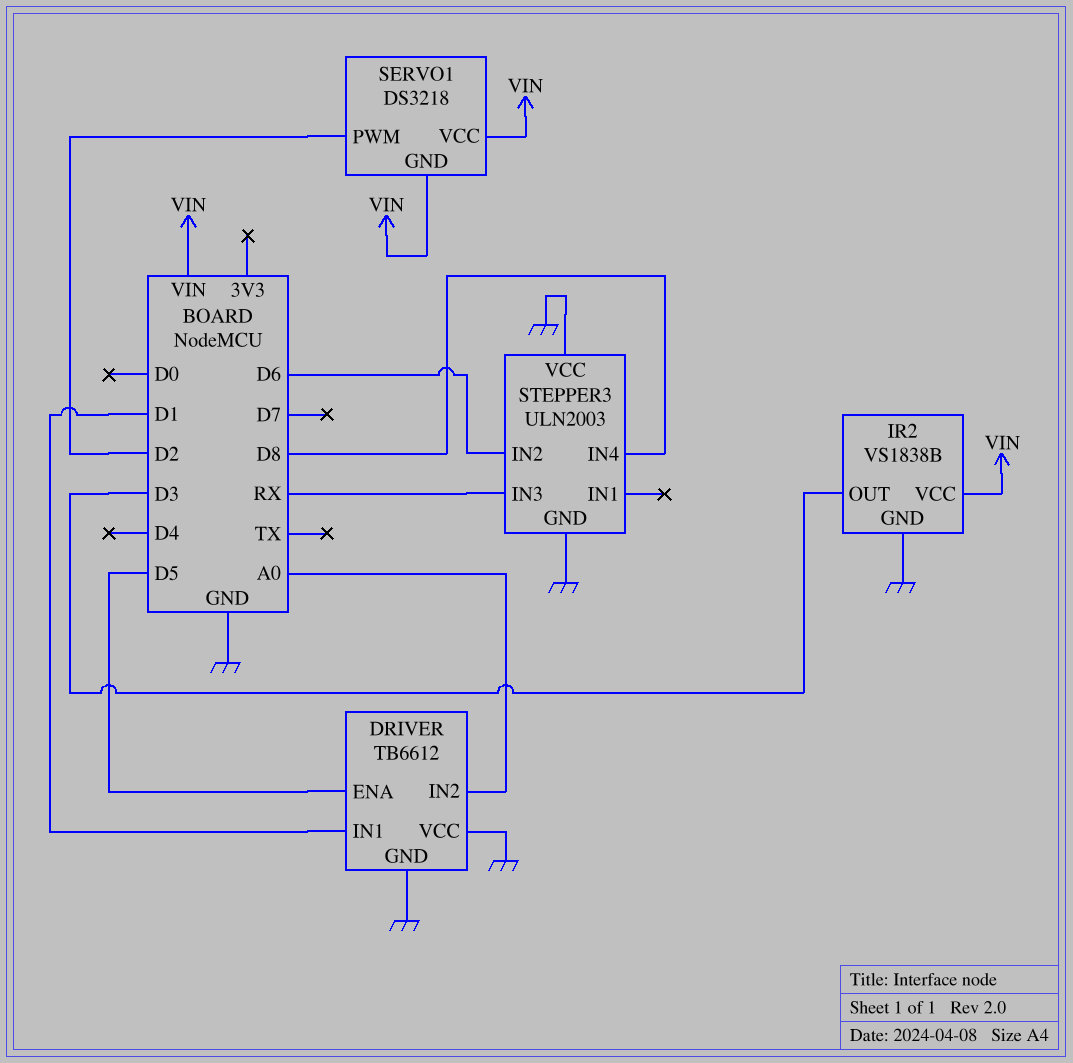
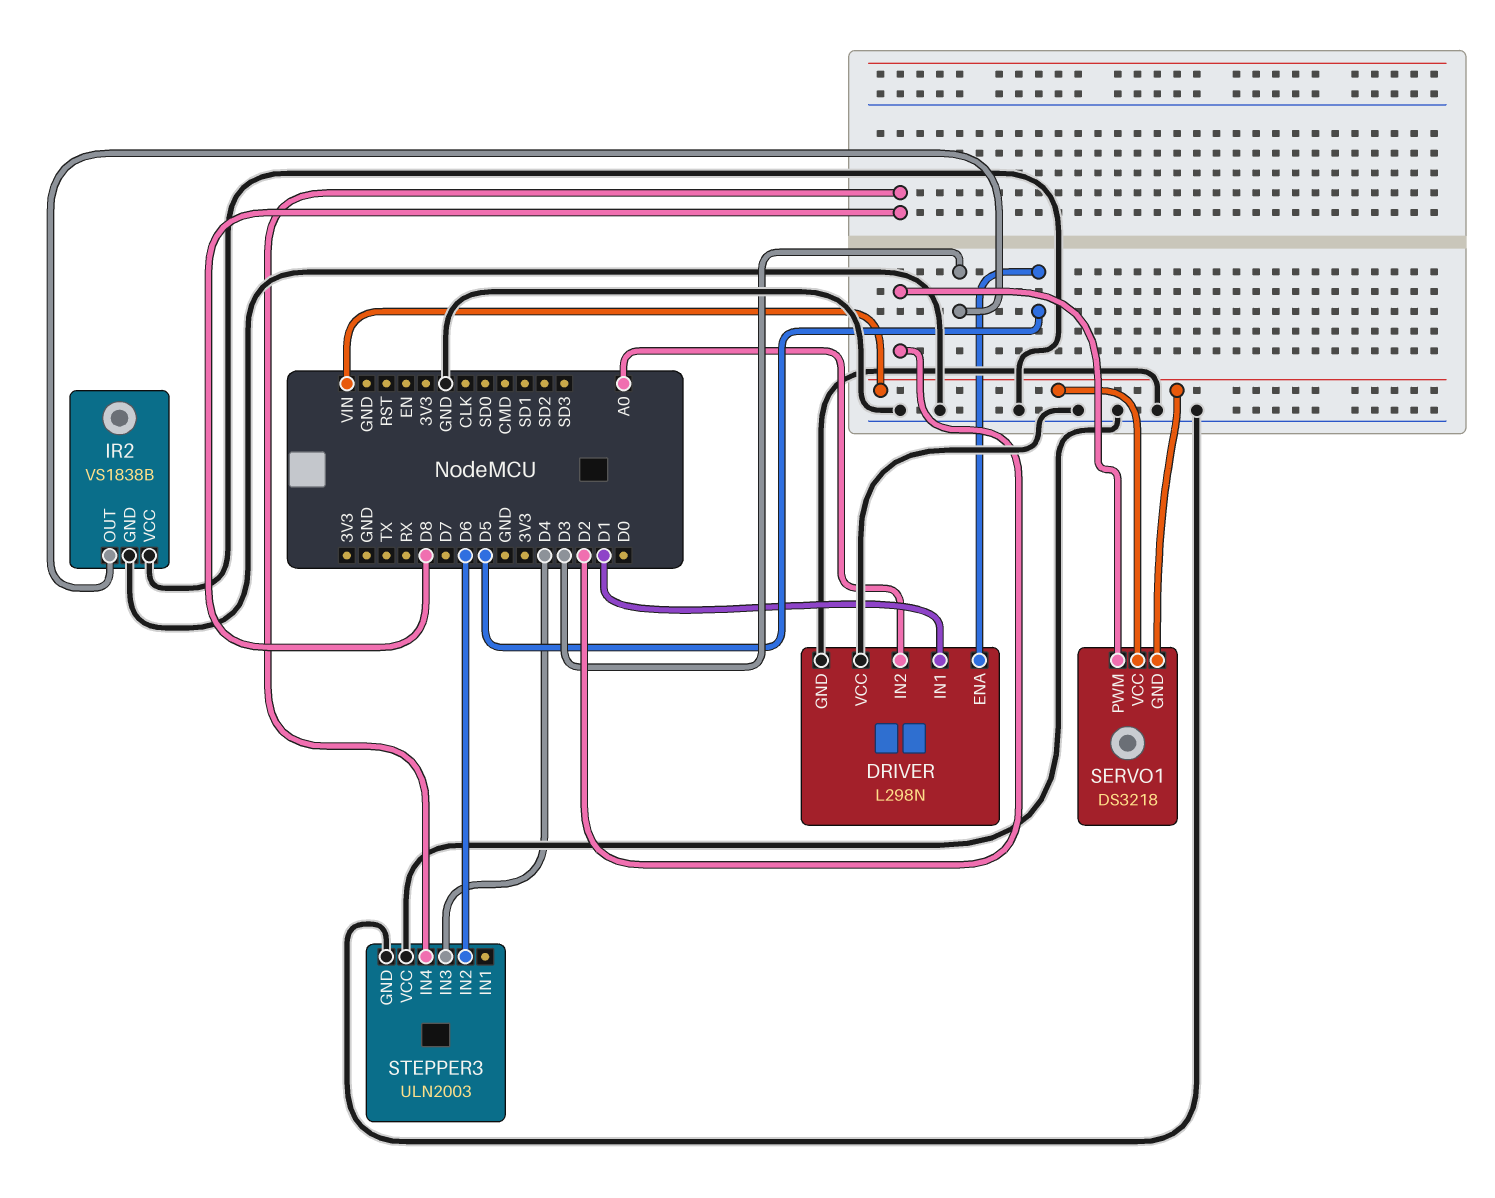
DRIVER: TB6612 -> L298N
IR2 pin VCC: VIN -> GND
STEPPER3 pin IN3: RX -> D4

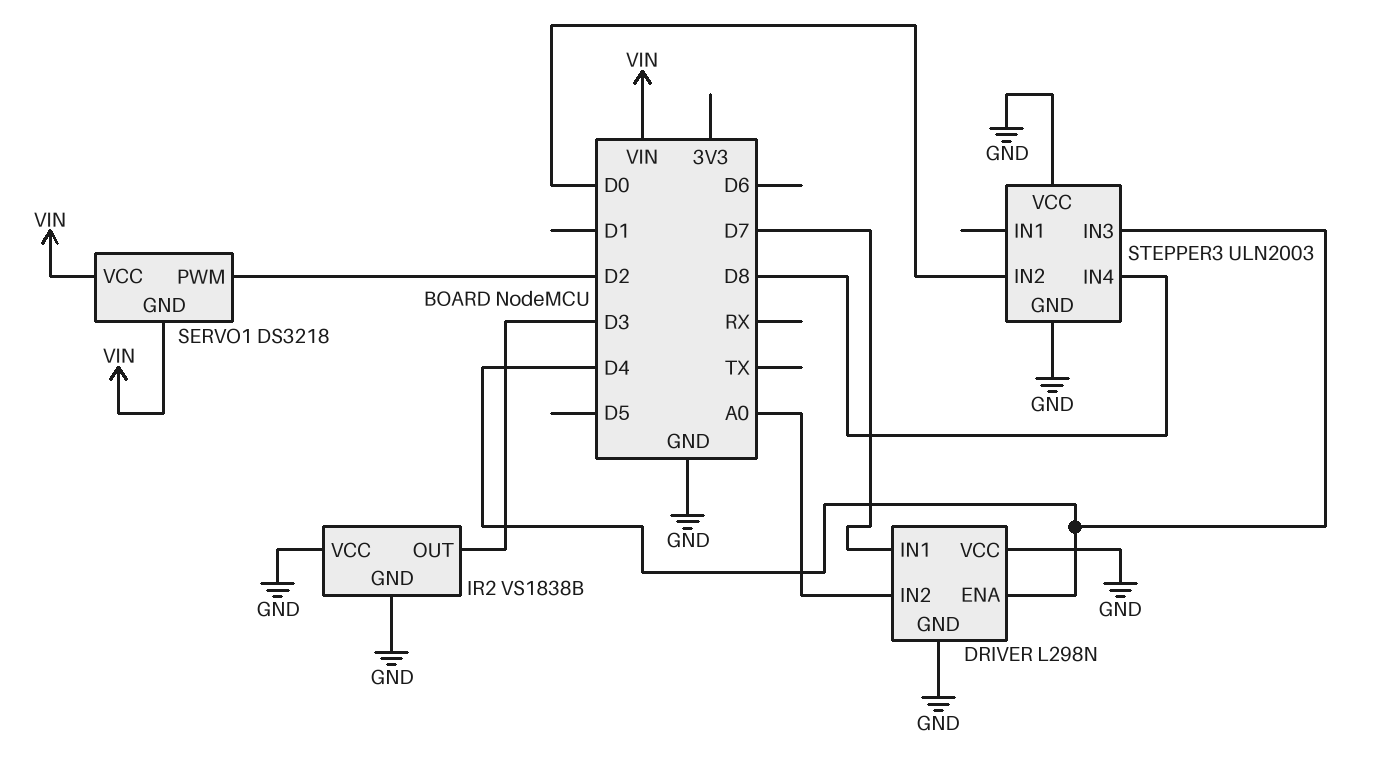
DRIVER pin ENA: D5 -> D4
DRIVER pin IN1: D1 -> D7
STEPPER3 pin IN2: D6 -> D0

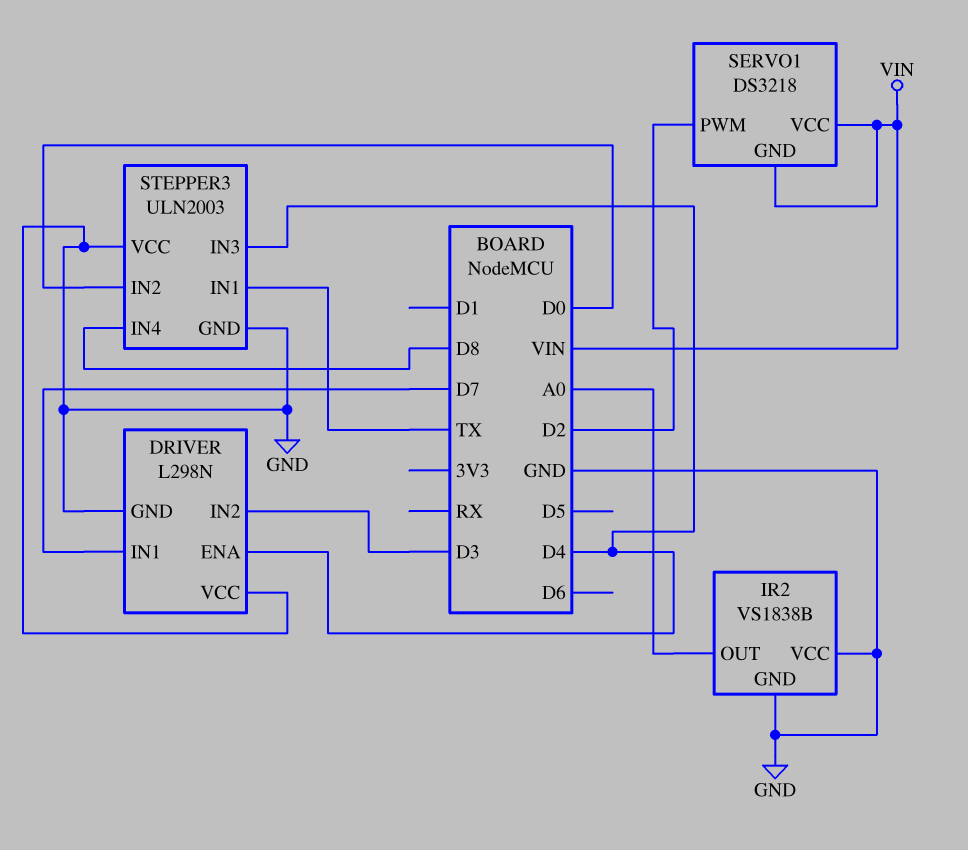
DRIVER pin IN2: A0 -> D3
IR2 pin OUT: D3 -> A0
STEPPER3 pin IN1: none -> TX

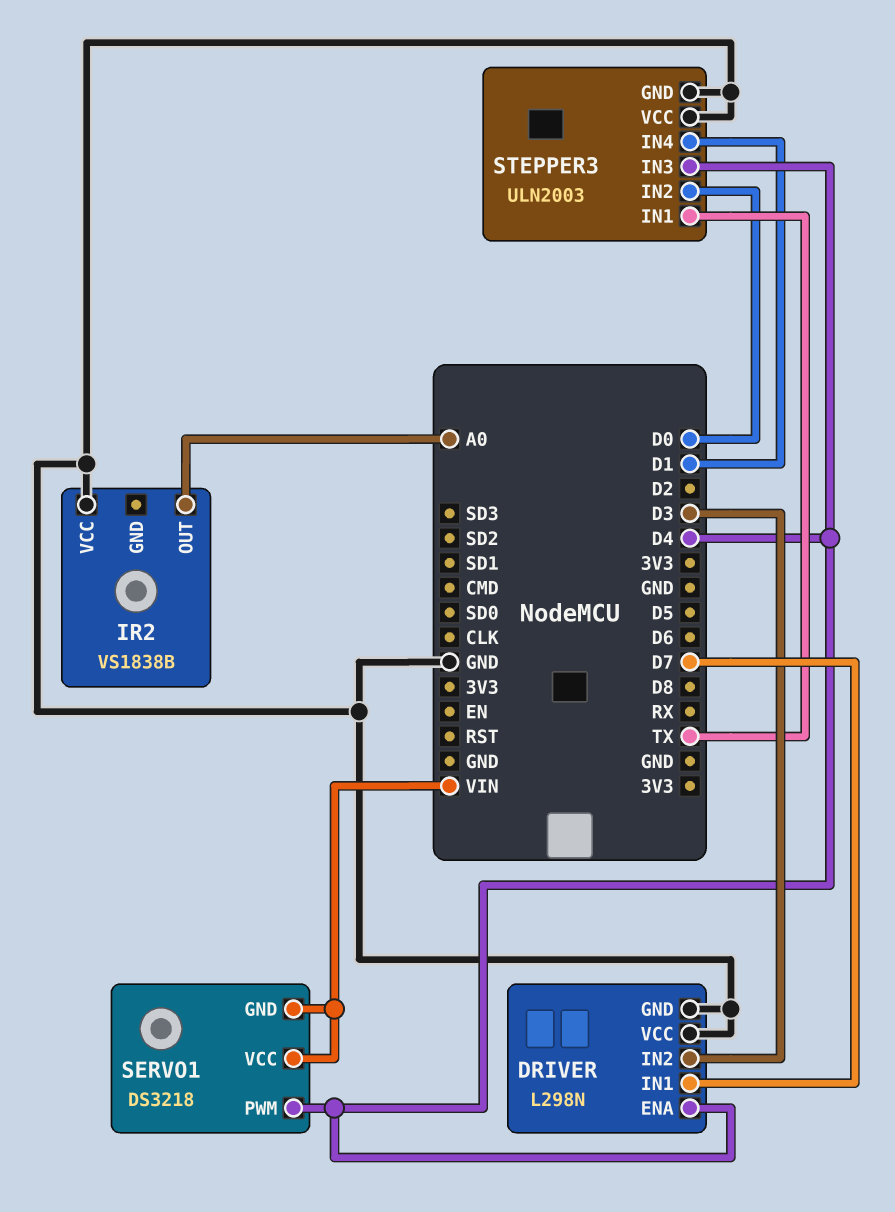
IR2 pin GND: GND -> none
SERVO1 pin PWM: D2 -> D4
STEPPER3 pin IN4: D8 -> D1

